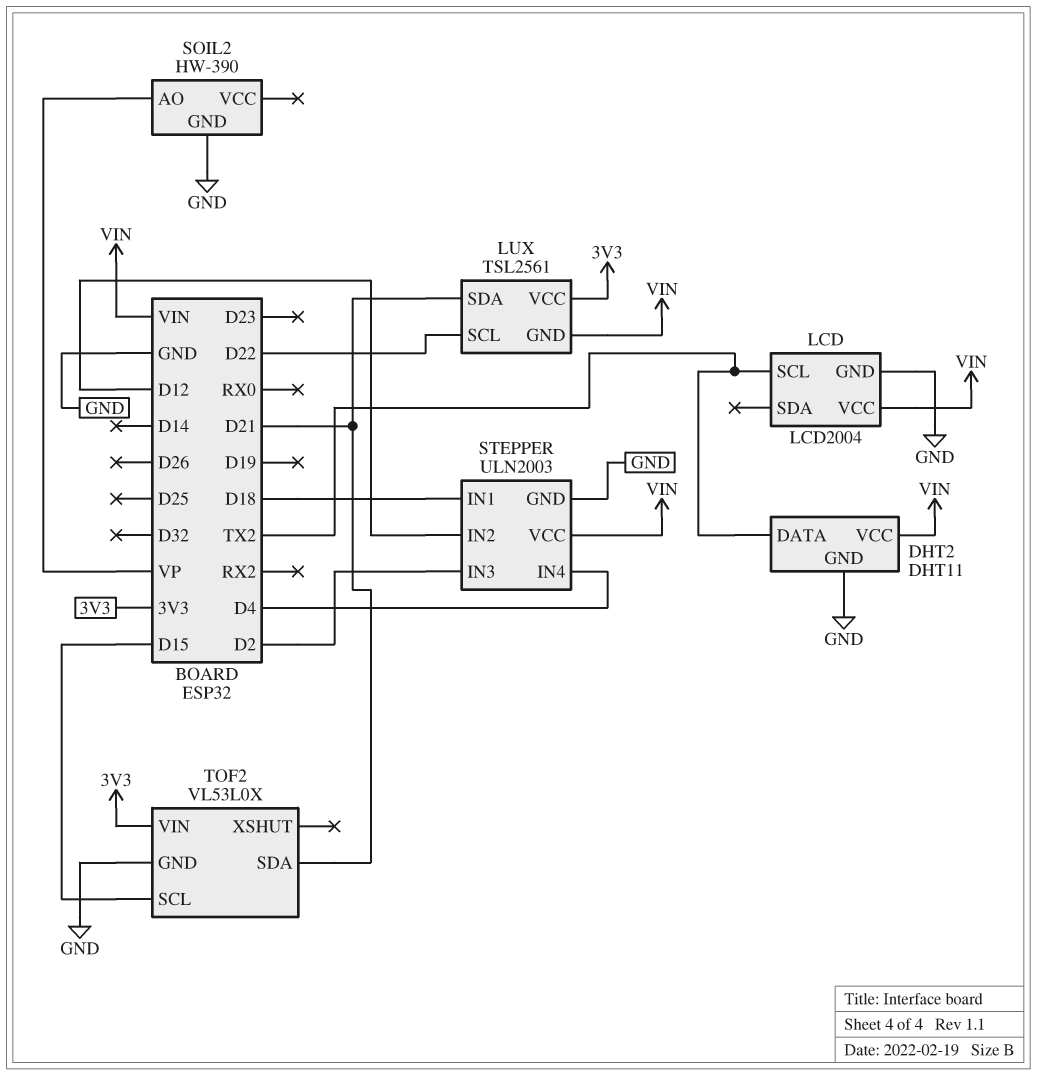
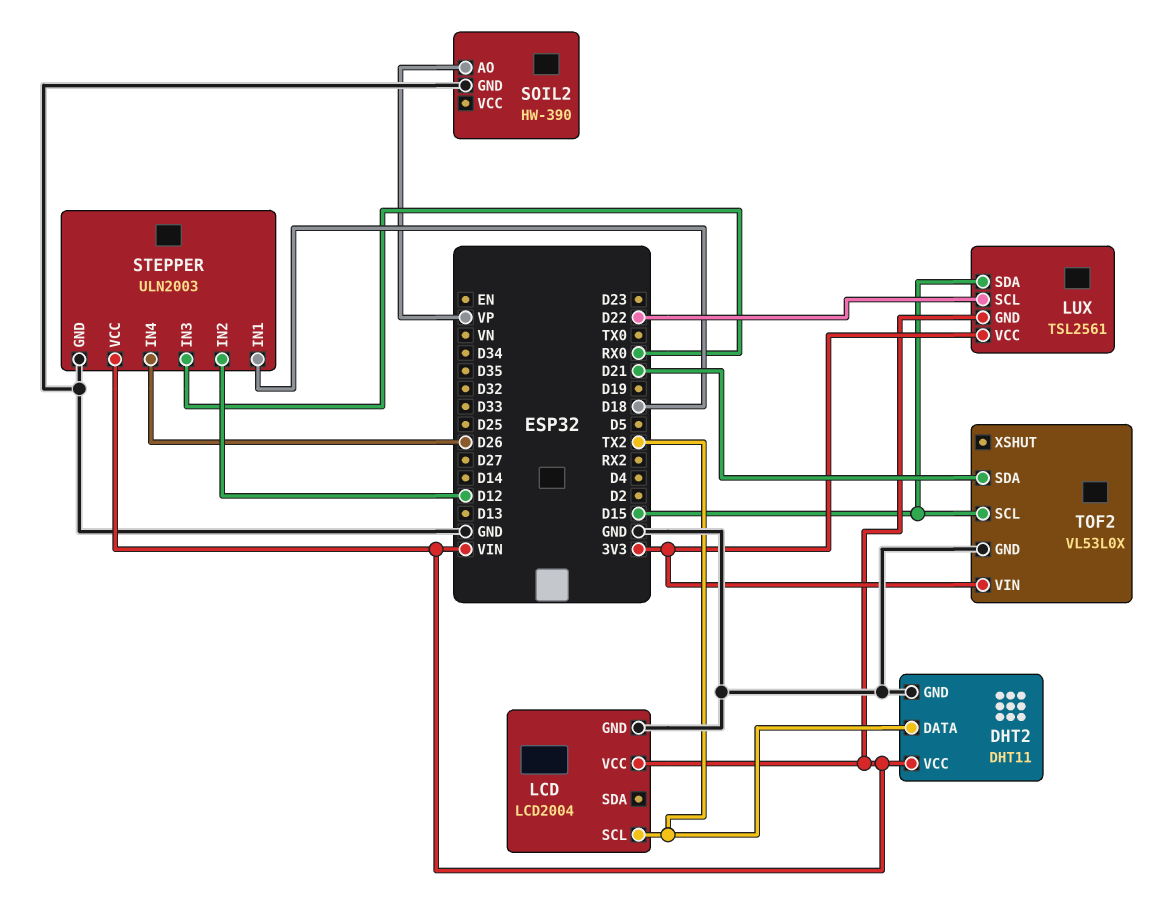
LUX pin SDA: D21 -> D15
STEPPER pin IN3: D2 -> RX0
STEPPER pin IN4: D4 -> D26

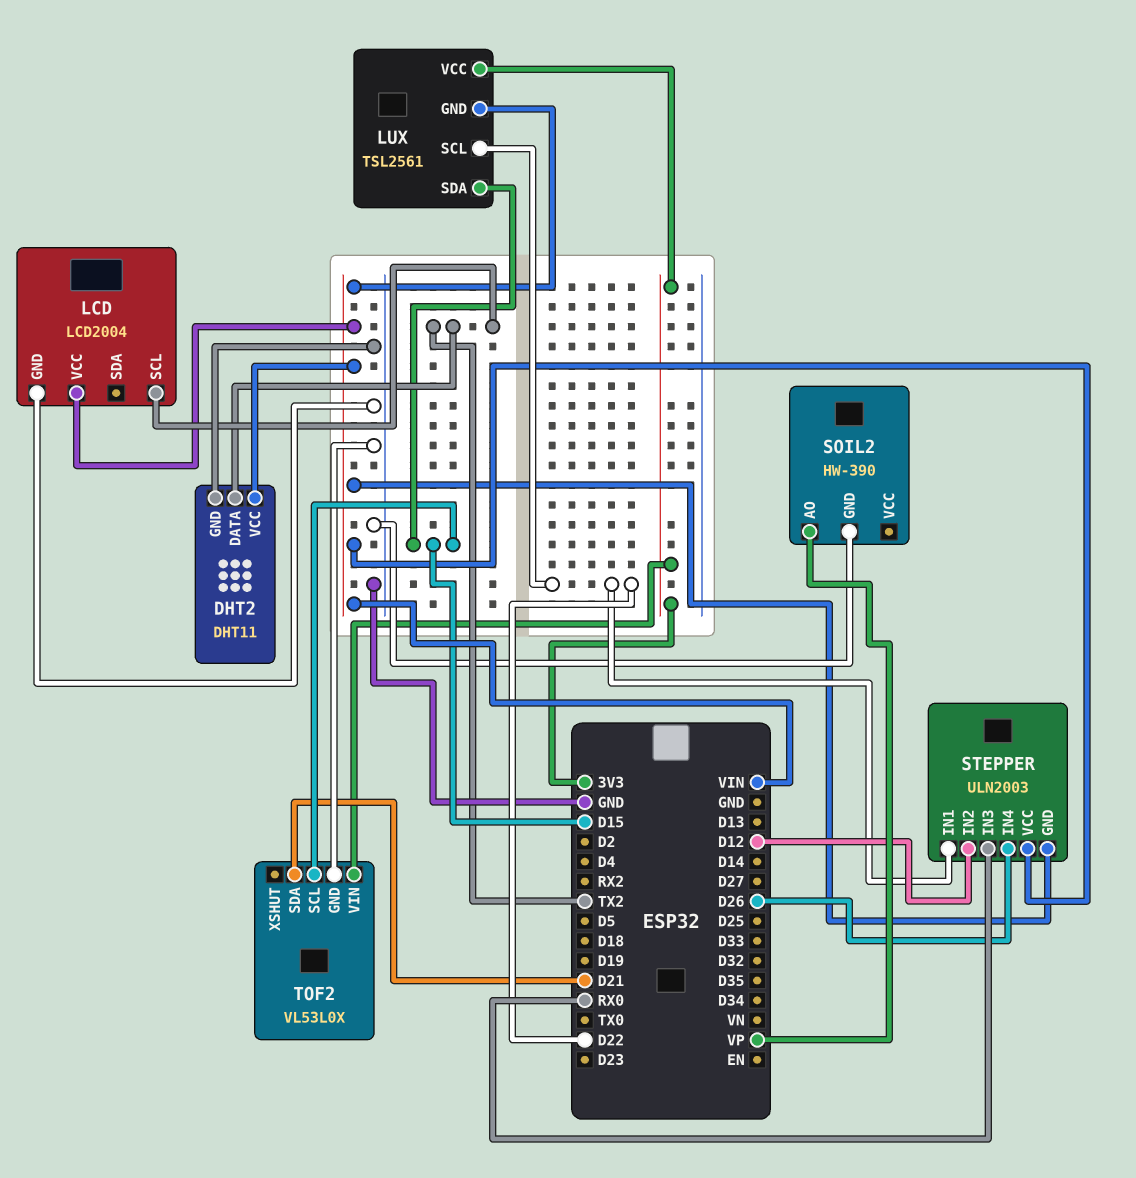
STEPPER pin GND: GND -> VIN
STEPPER pin IN1: D18 -> D22

